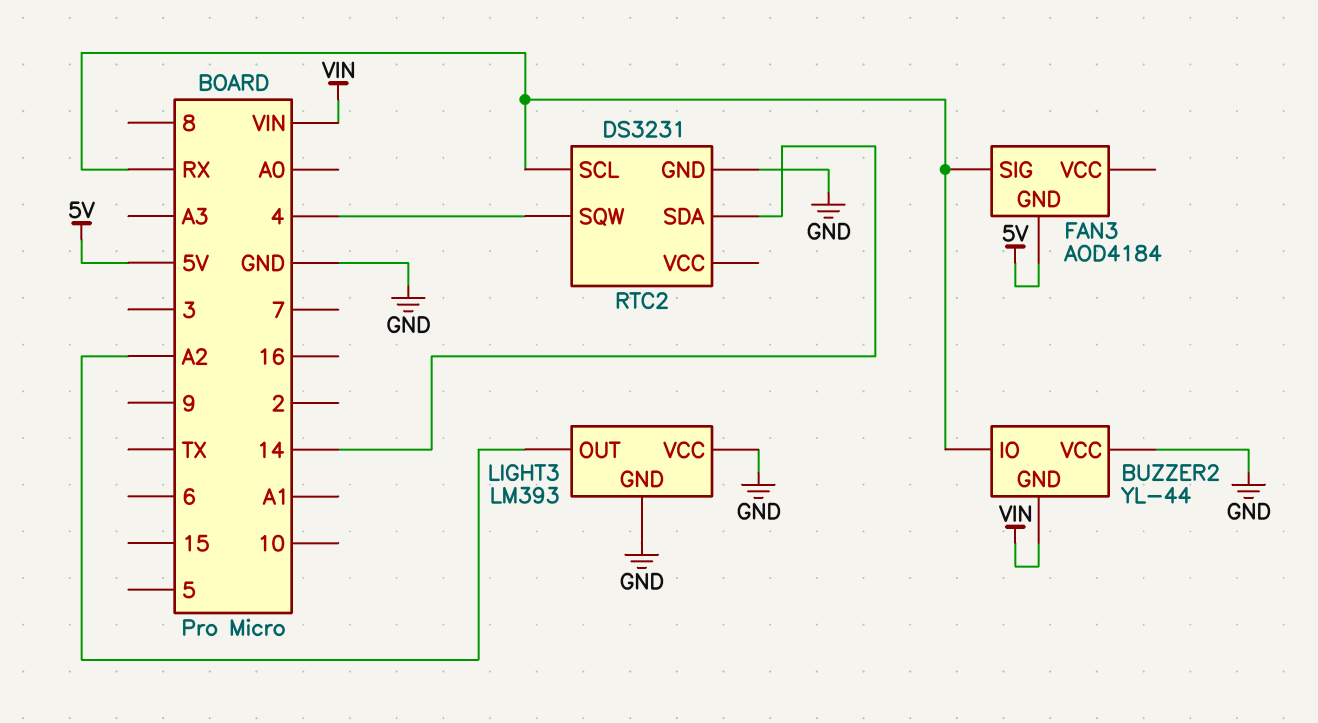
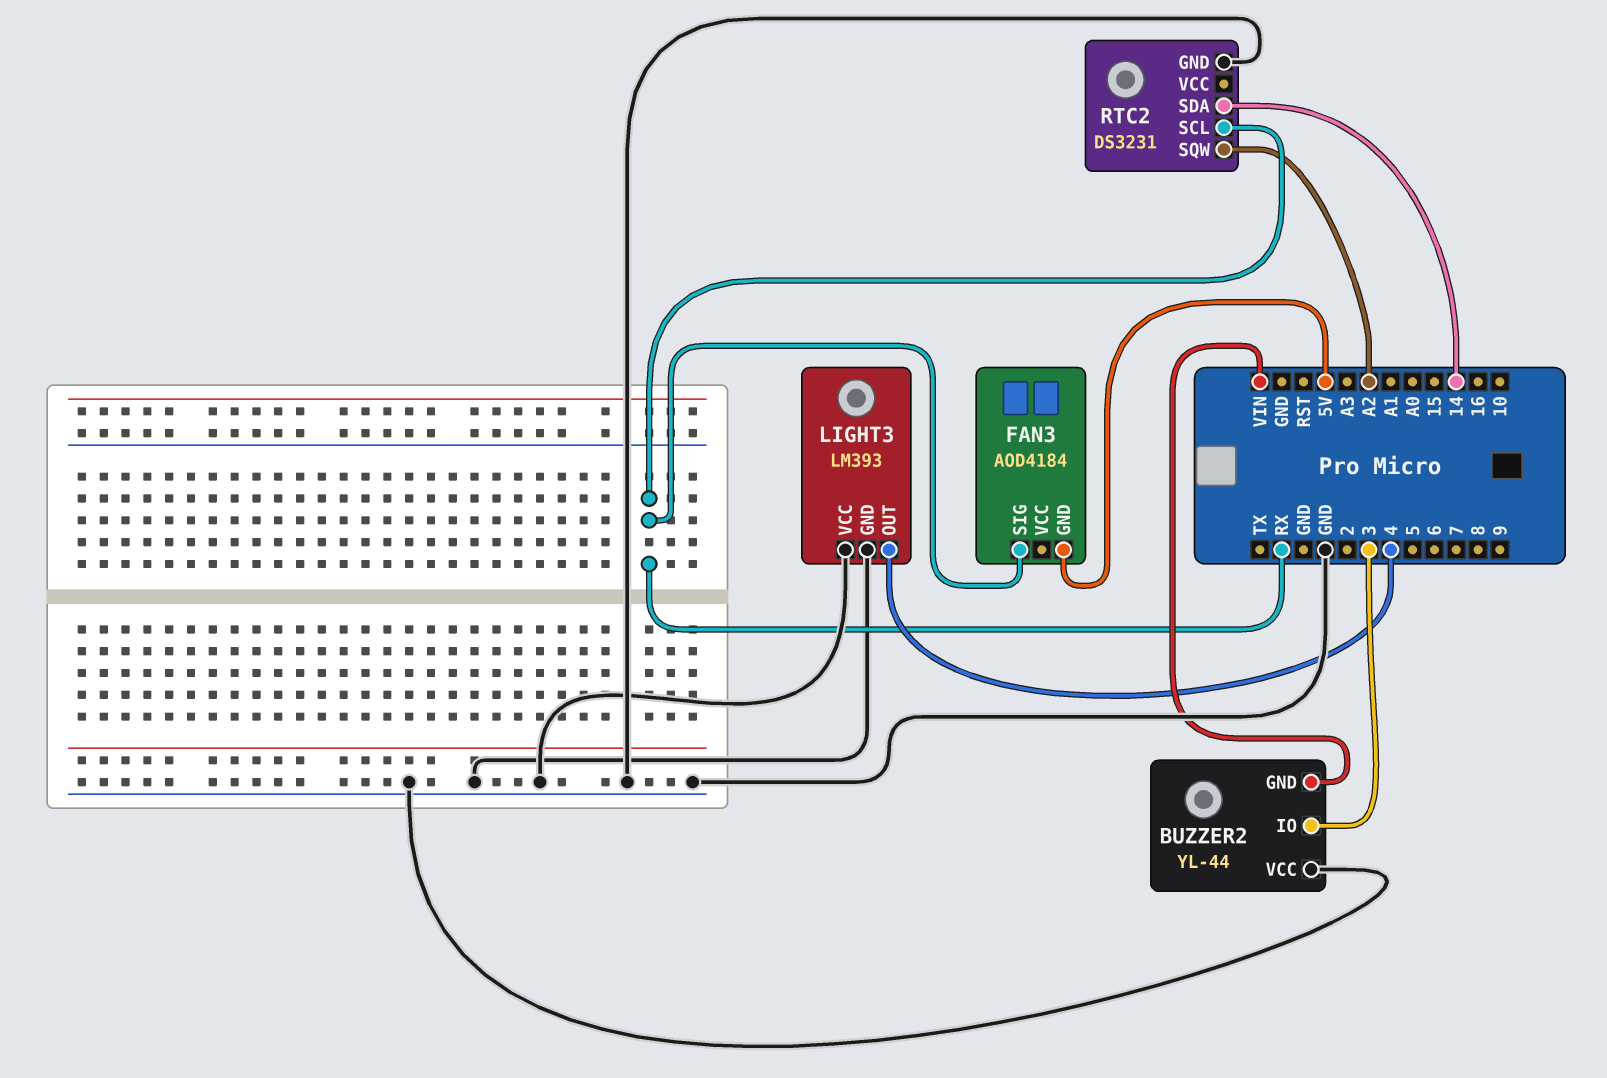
BUZZER2 pin IO: RX -> 3
LIGHT3 pin OUT: A2 -> 4
RTC2 pin SQW: 4 -> A2

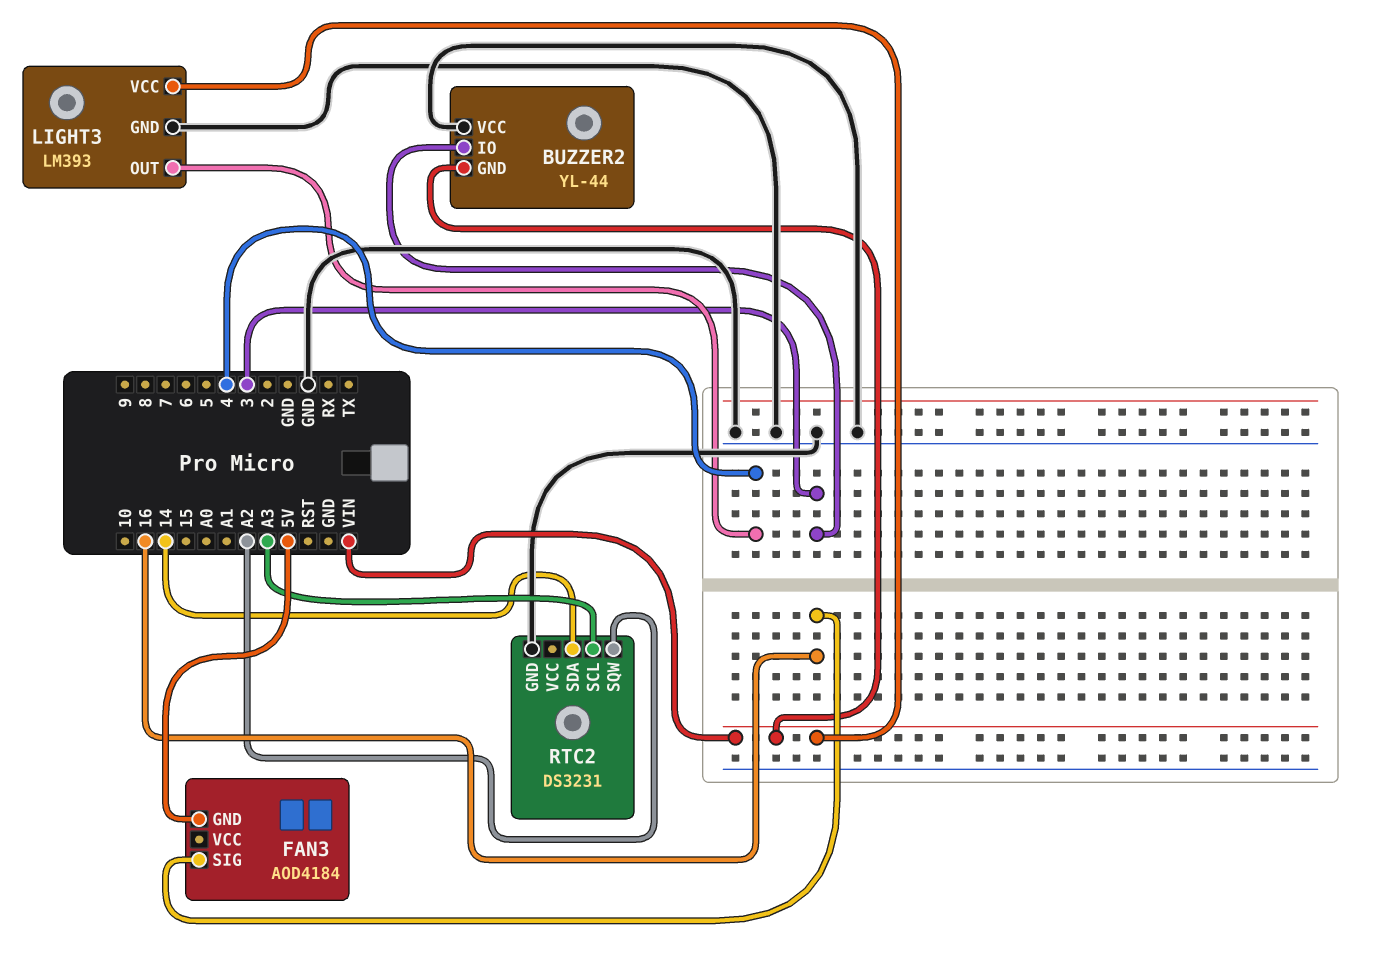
FAN3 pin SIG: RX -> 16
LIGHT3 pin VCC: GND -> VIN
RTC2 pin SCL: RX -> A3

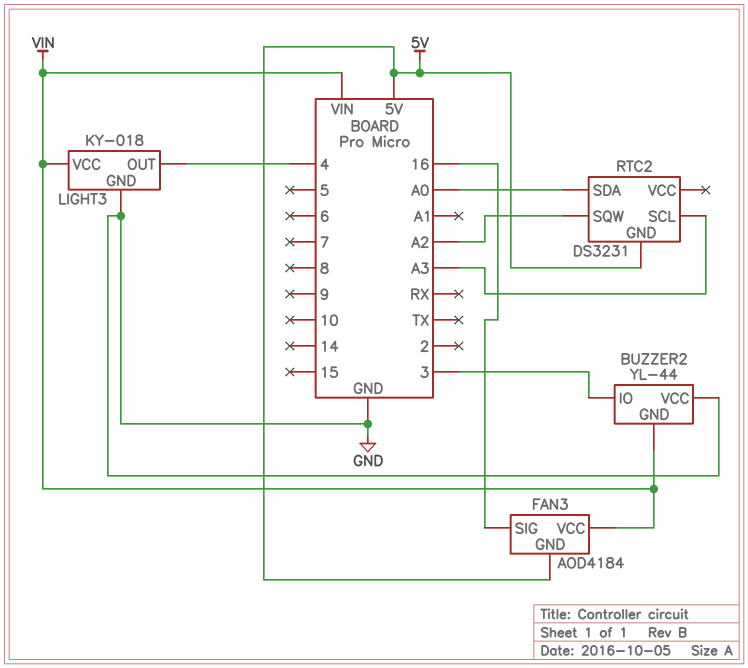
FAN3 pin VCC: none -> VIN
LIGHT3: LM393 -> KY-018
RTC2 pin GND: GND -> 5V
RTC2 pin SDA: 14 -> A0

